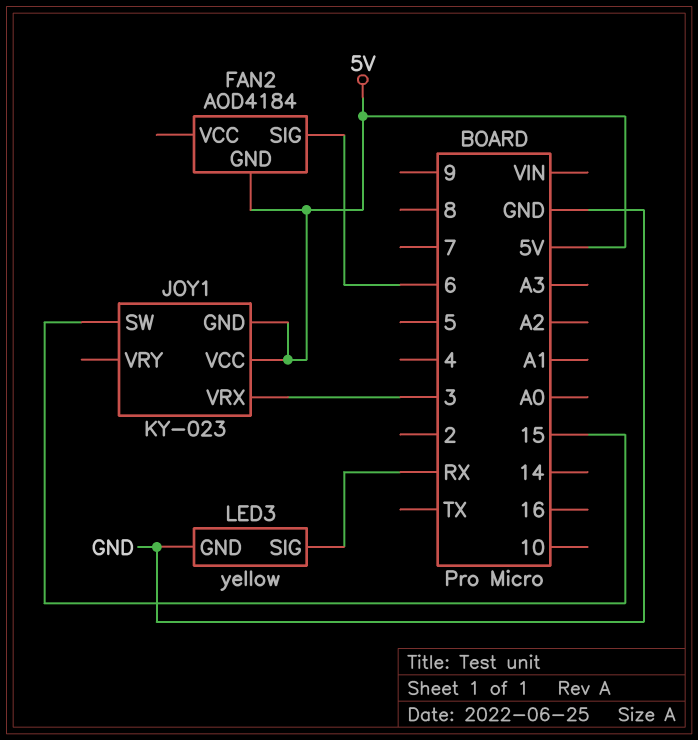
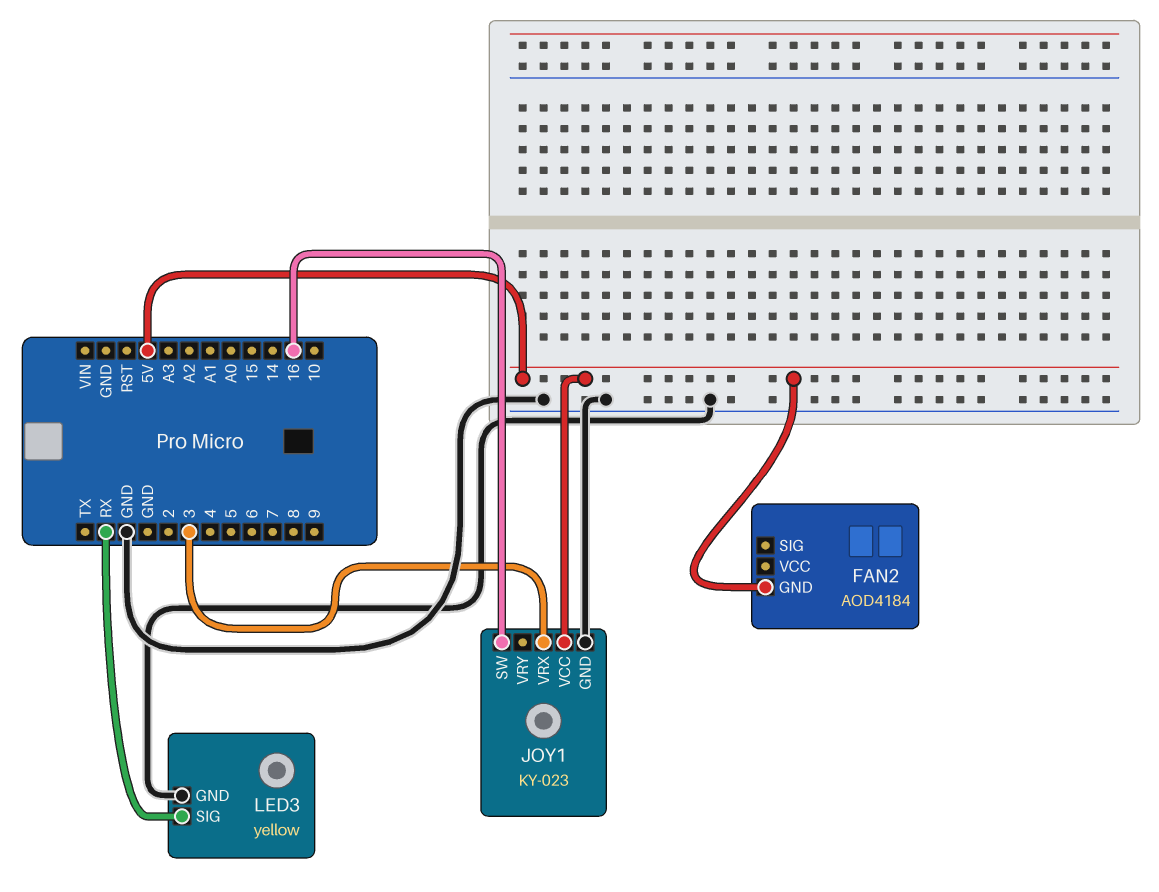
FAN2 pin SIG: 6 -> none
JOY1 pin GND: 5V -> GND
JOY1 pin SW: 15 -> 16

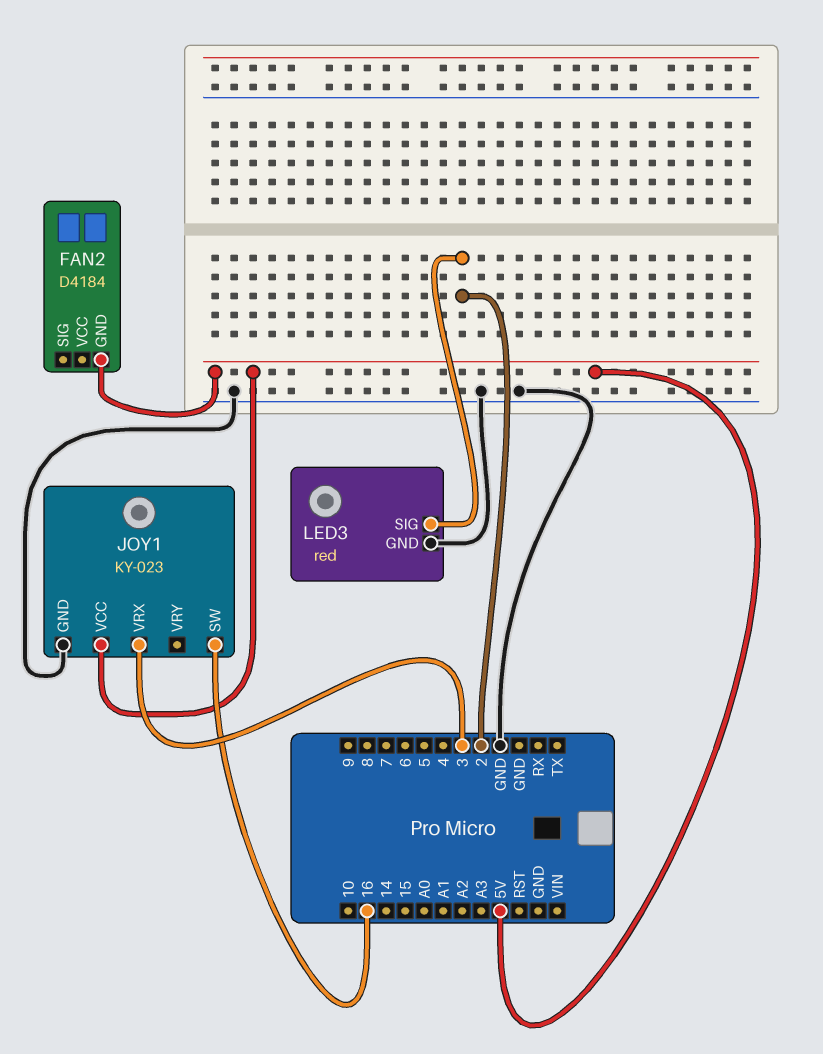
FAN2: AOD4184 -> D4184
LED3: yellow -> red
LED3 pin SIG: RX -> 2

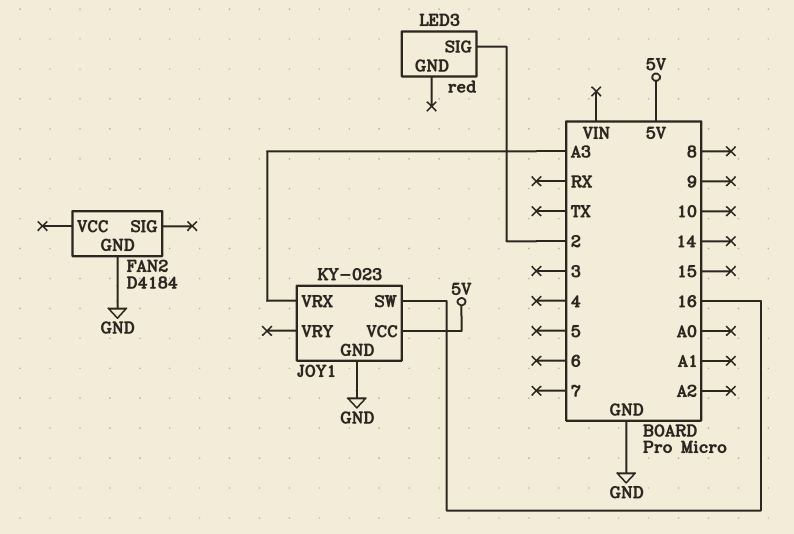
FAN2 pin GND: 5V -> GND
JOY1 pin VRX: 3 -> A3
LED3 pin GND: GND -> none

